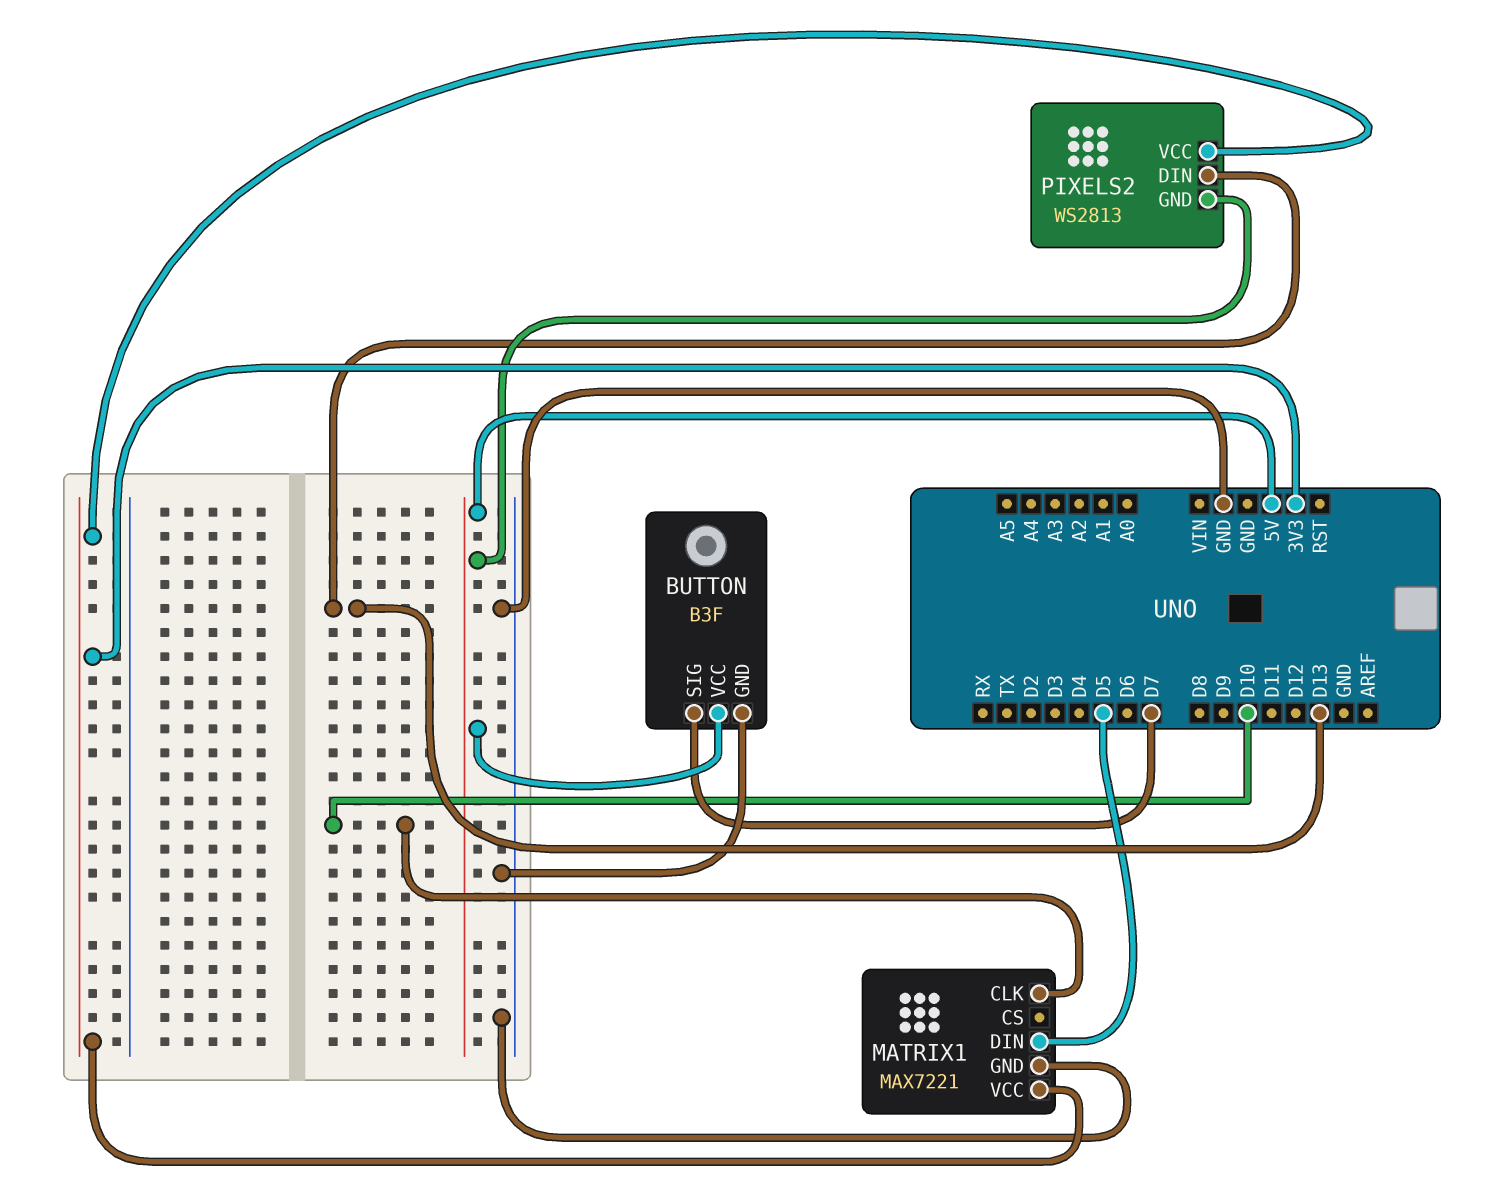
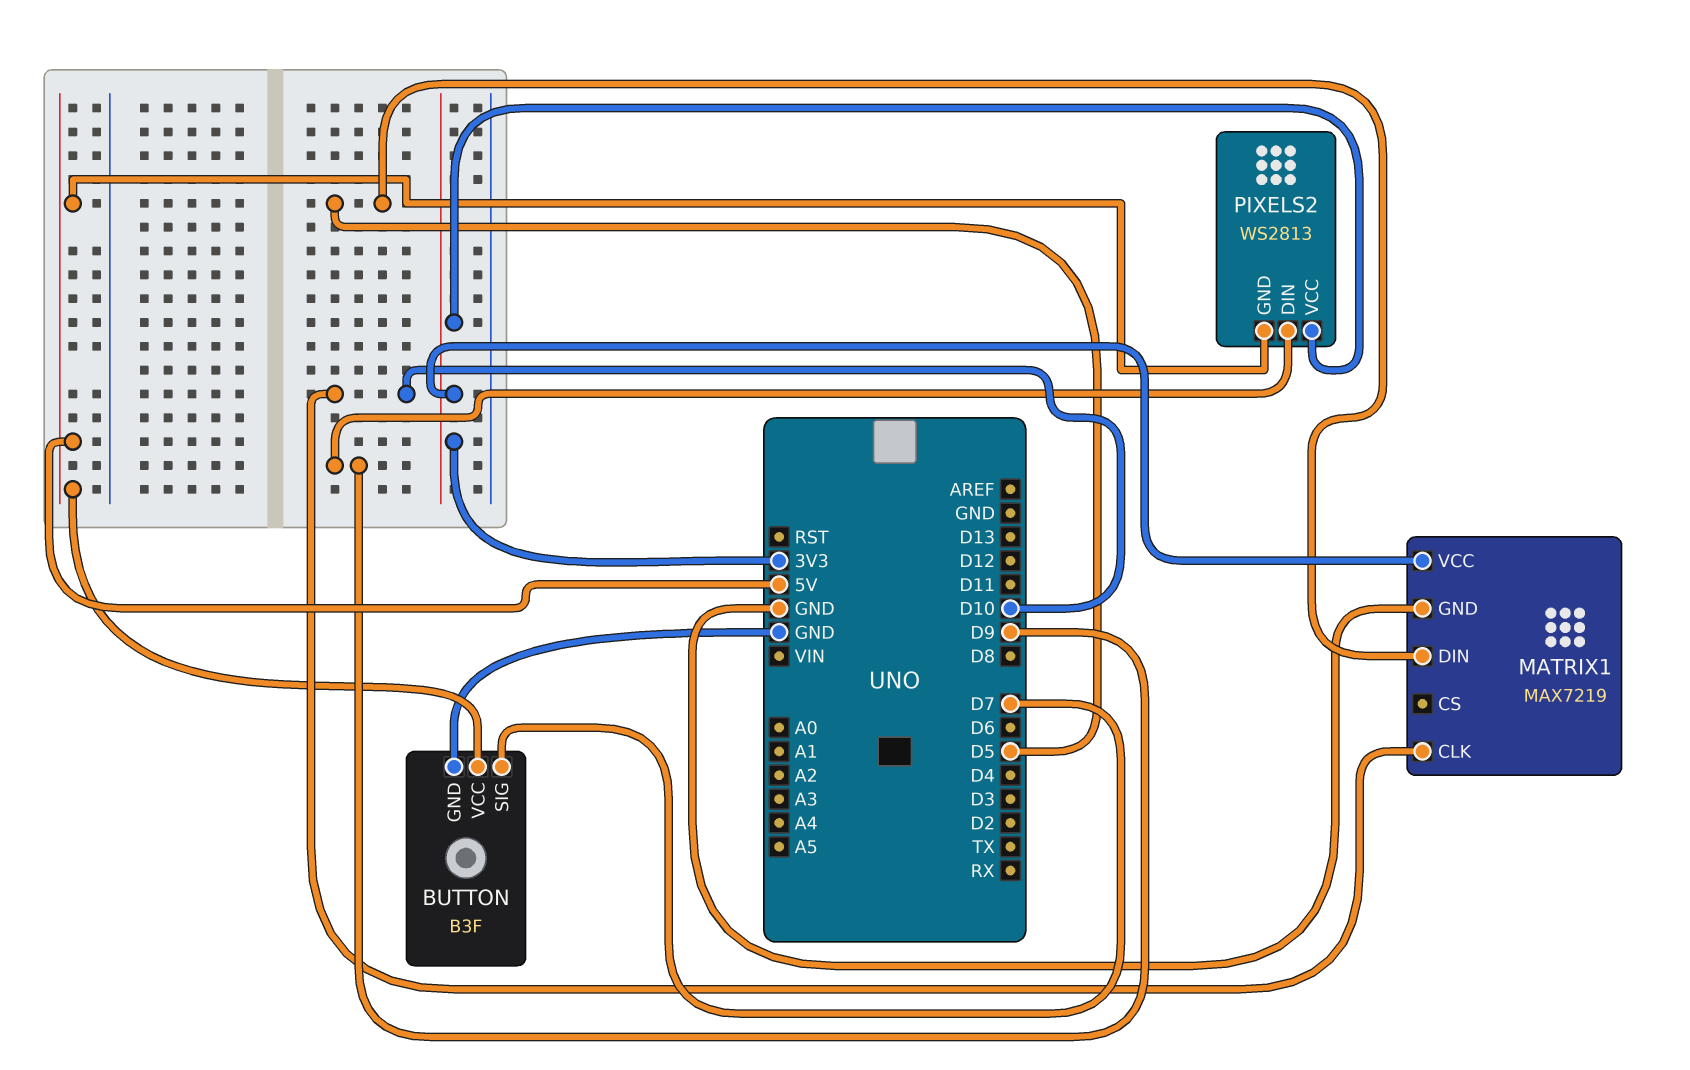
MATRIX1: MAX7221 -> MAX7219
PIXELS2 pin DIN: D13 -> D9

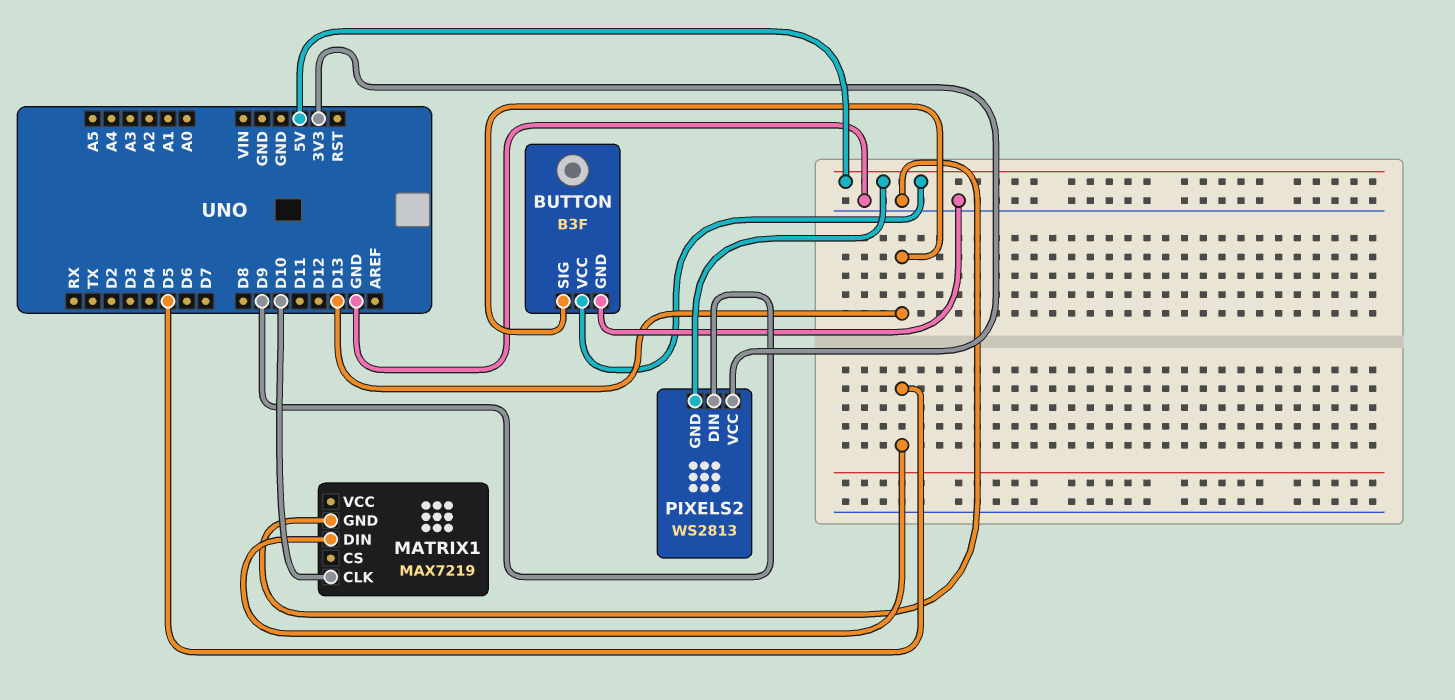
BUTTON pin SIG: D7 -> D13
MATRIX1 pin VCC: 3V3 -> none

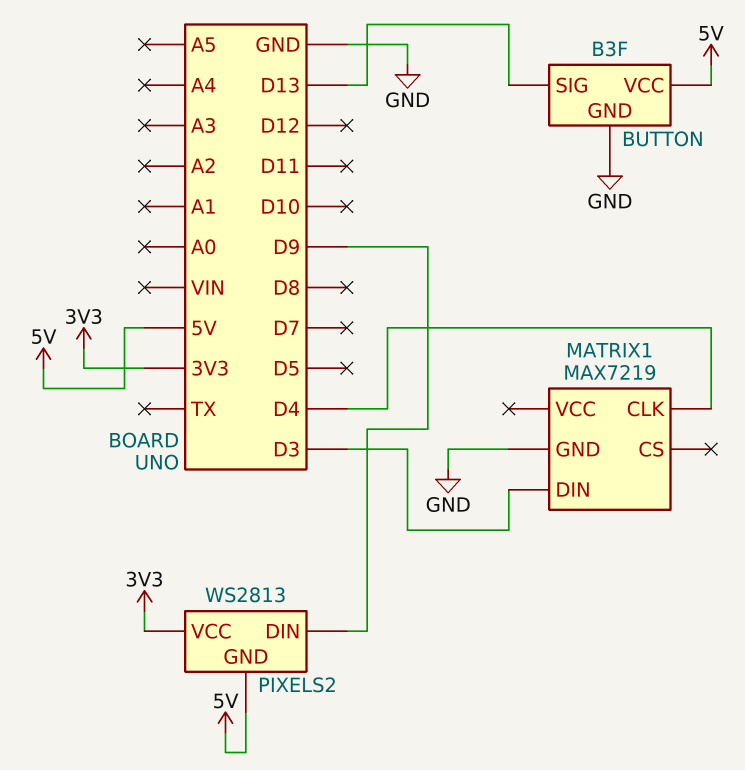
MATRIX1 pin CLK: D10 -> D4
MATRIX1 pin DIN: D5 -> D3

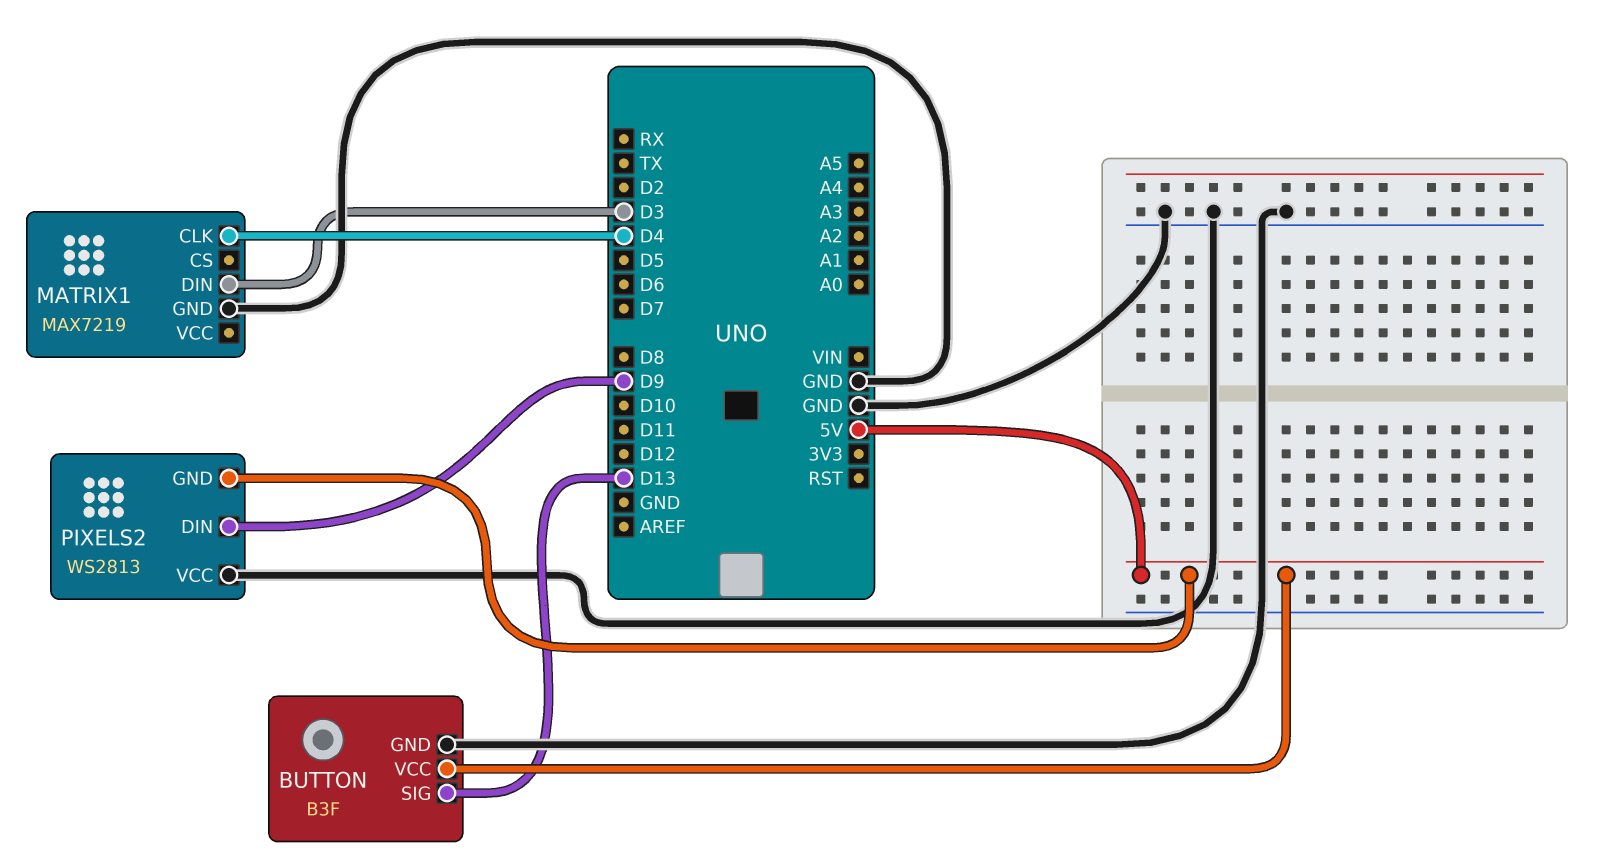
PIXELS2 pin VCC: 3V3 -> GND

